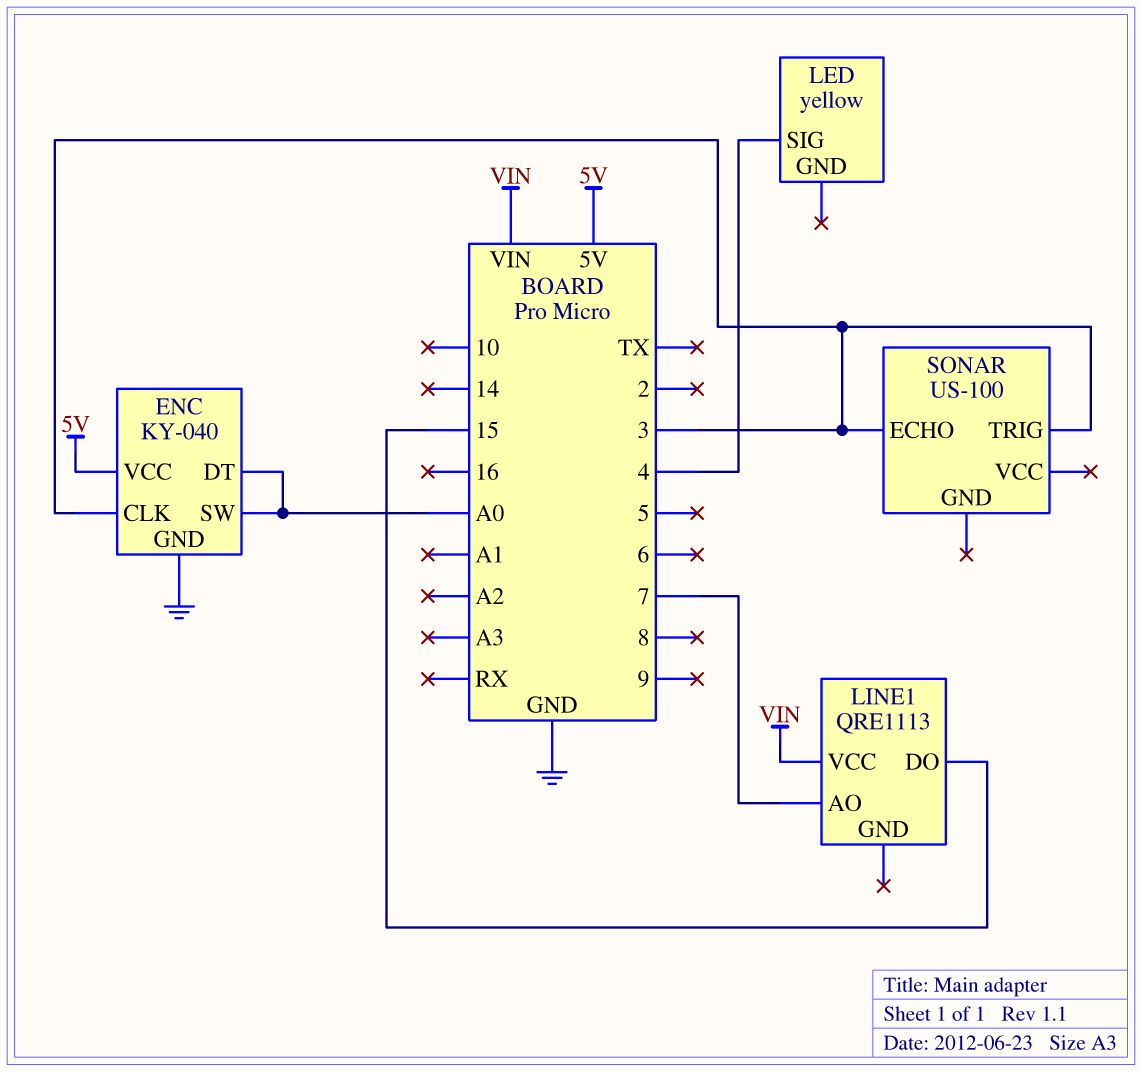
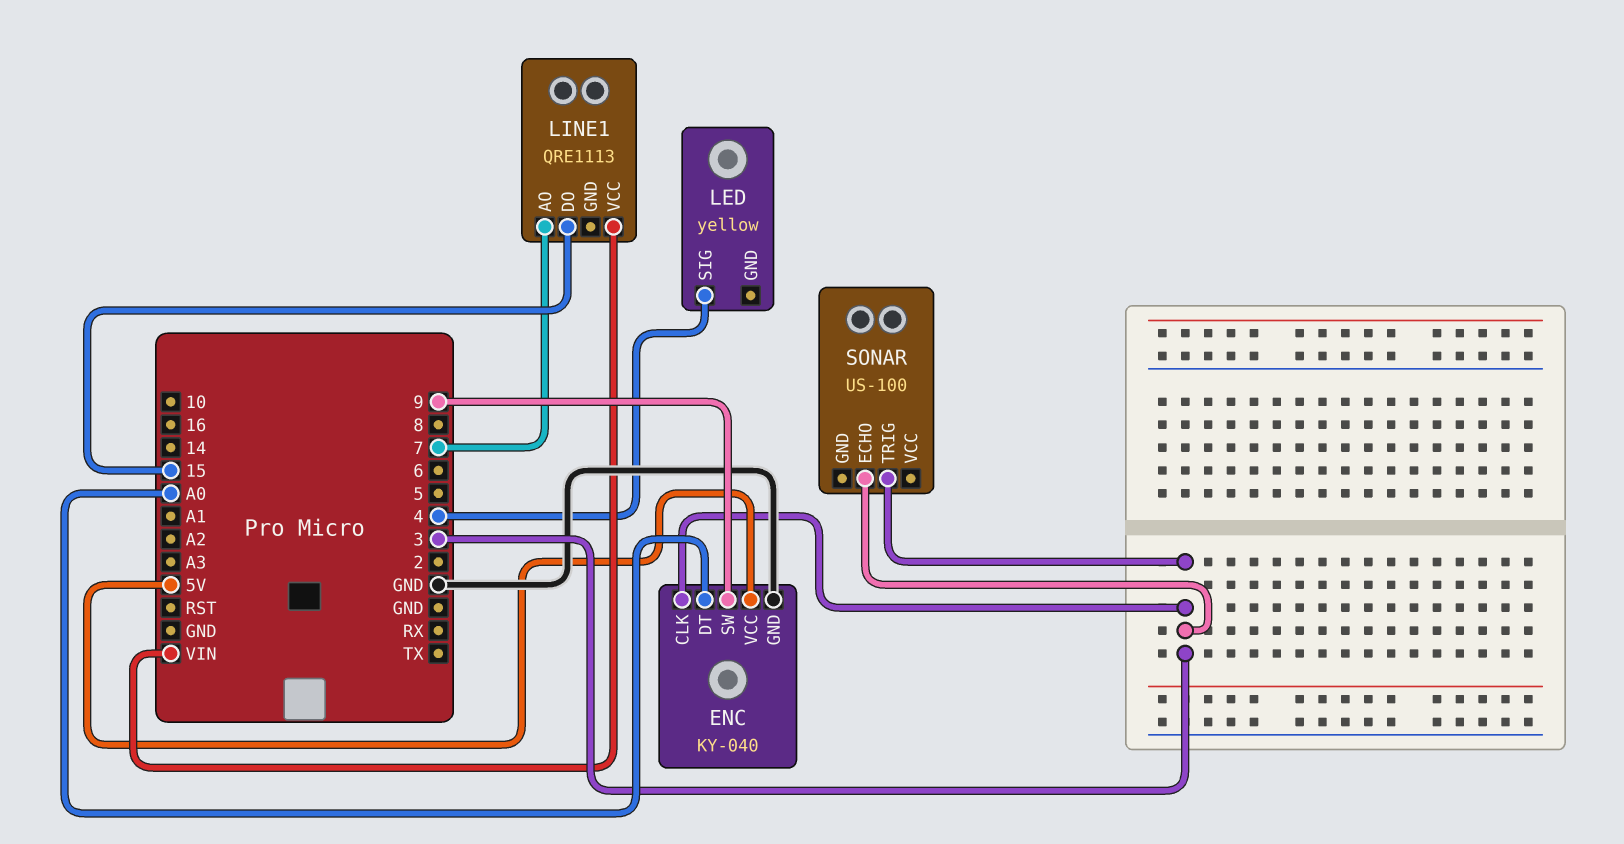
ENC pin SW: A0 -> 9

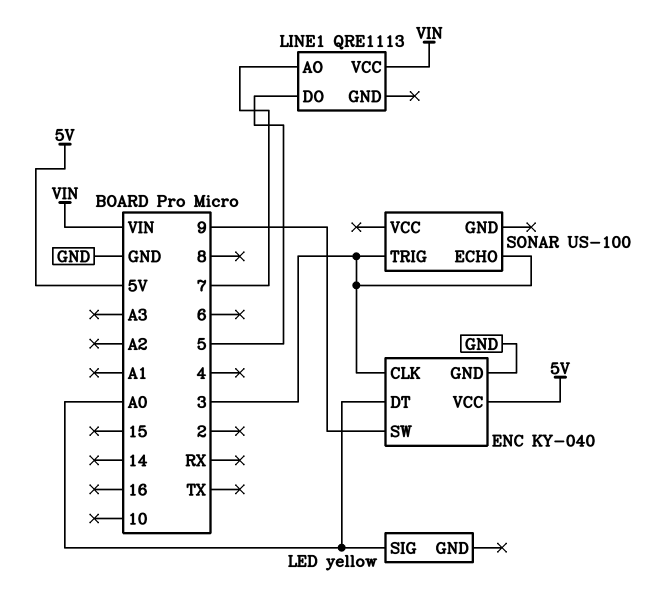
LED pin SIG: 4 -> A0
LINE1 pin DO: 15 -> 5

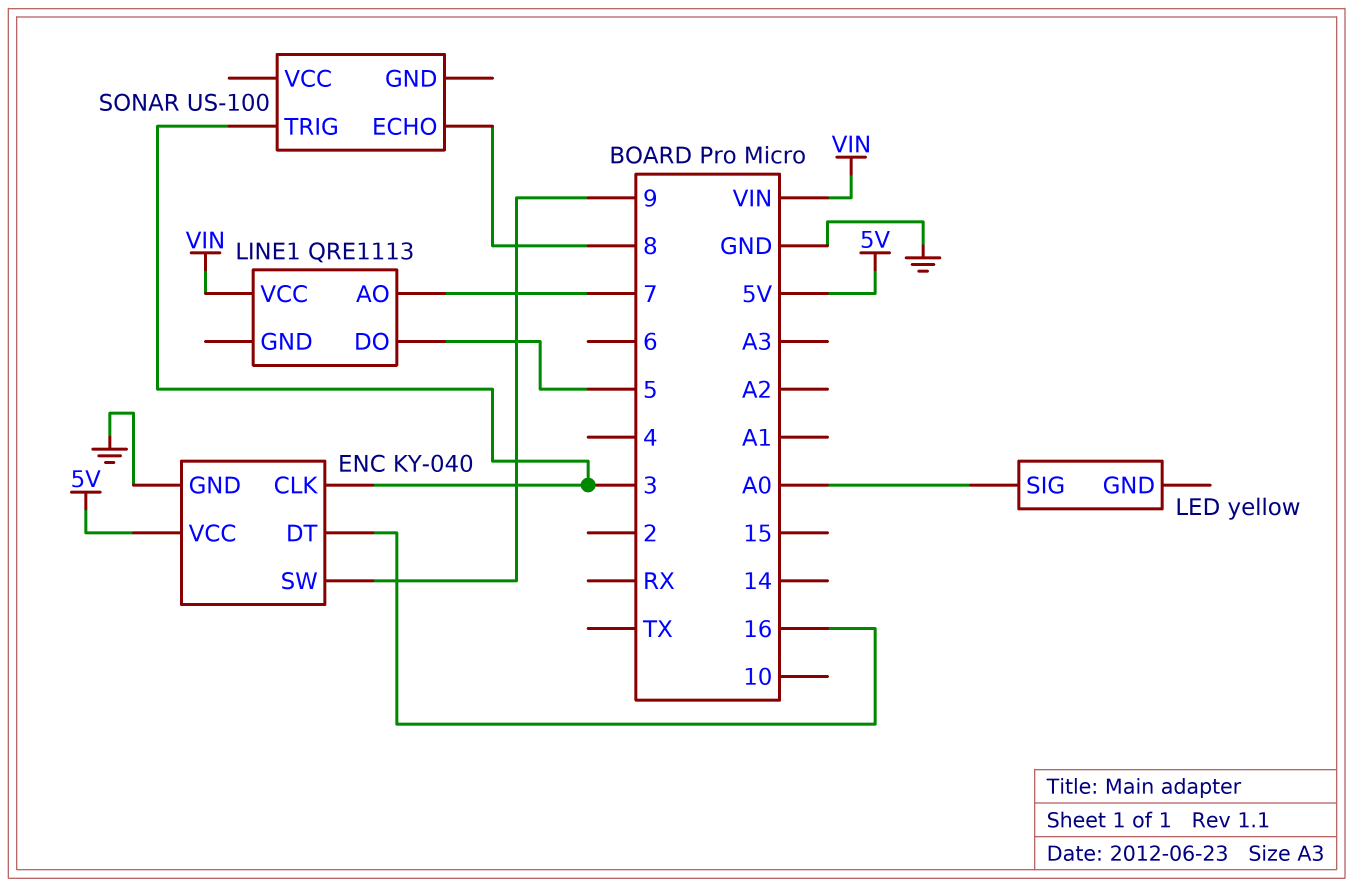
ENC pin DT: A0 -> 16
SONAR pin ECHO: 3 -> 8

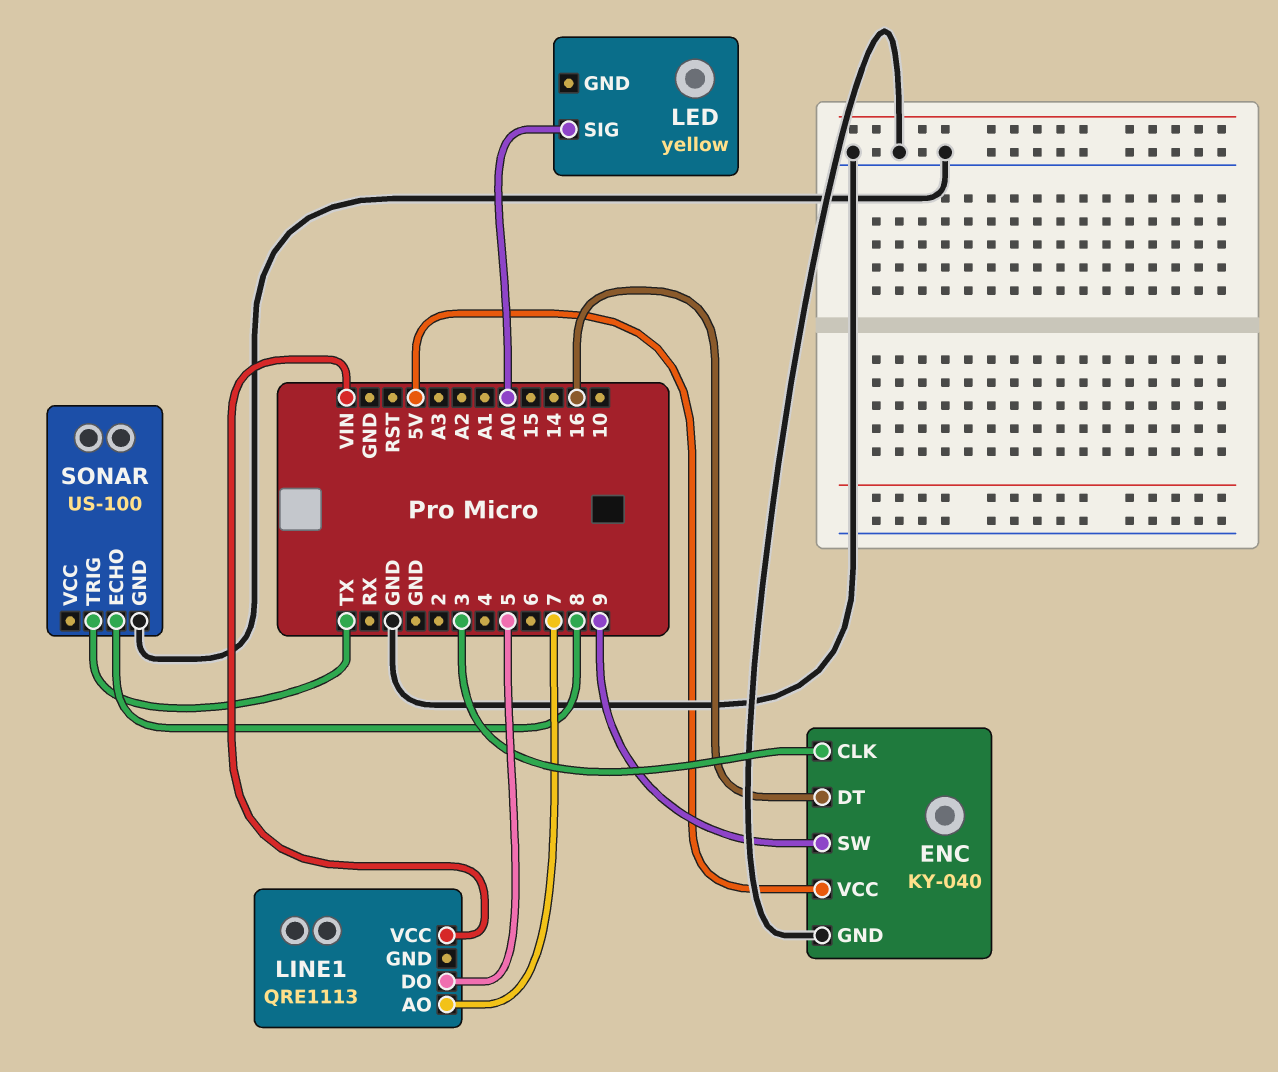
SONAR pin GND: none -> GND
SONAR pin TRIG: 3 -> TX

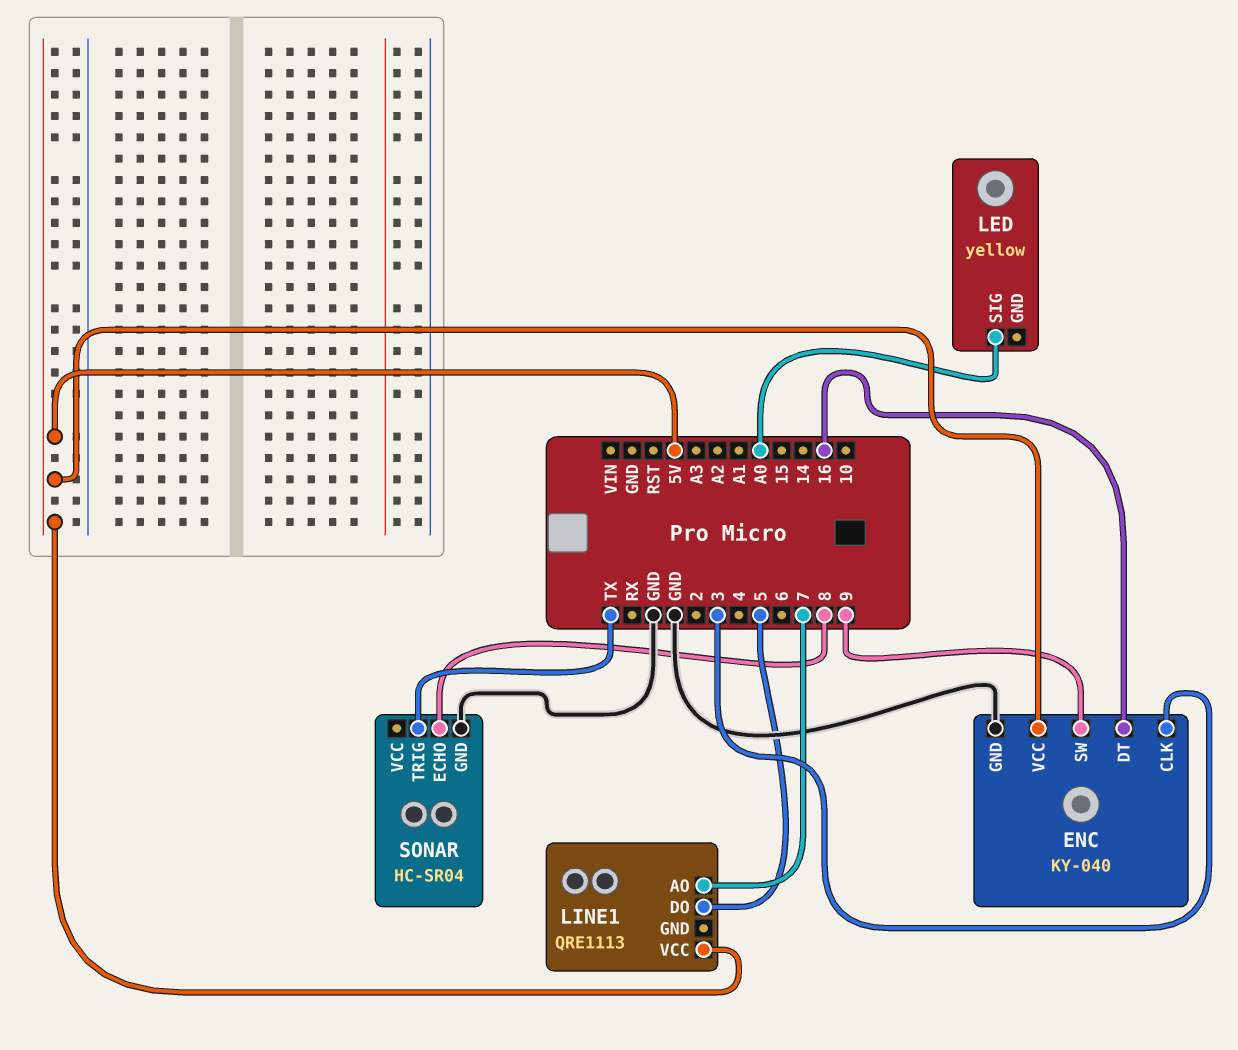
LINE1 pin VCC: VIN -> 5V
SONAR: US-100 -> HC-SR04

